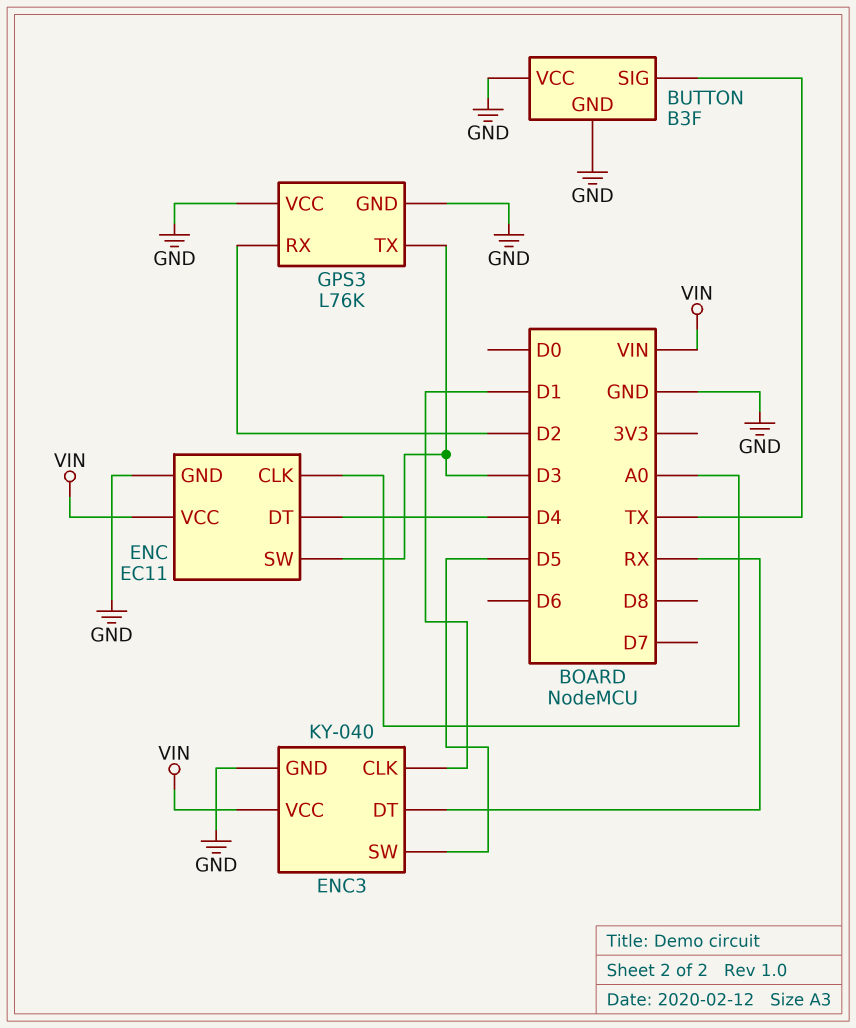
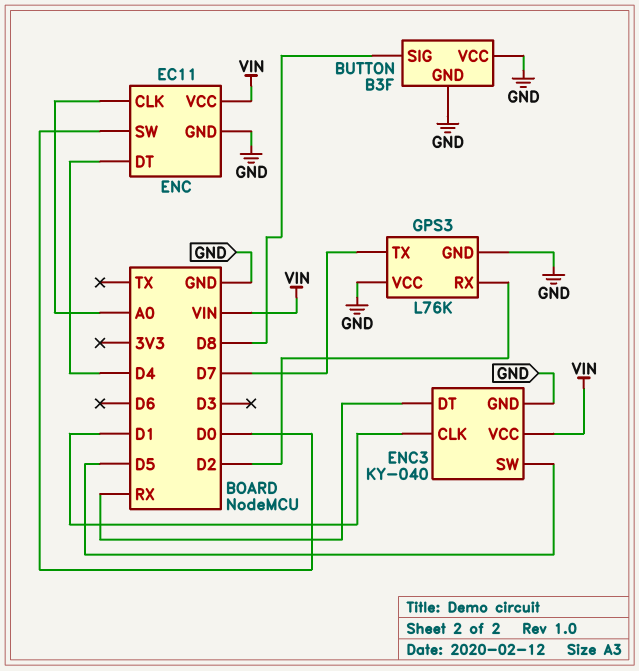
BUTTON pin SIG: TX -> D8
ENC pin SW: D3 -> D0
GPS3 pin TX: D3 -> D7

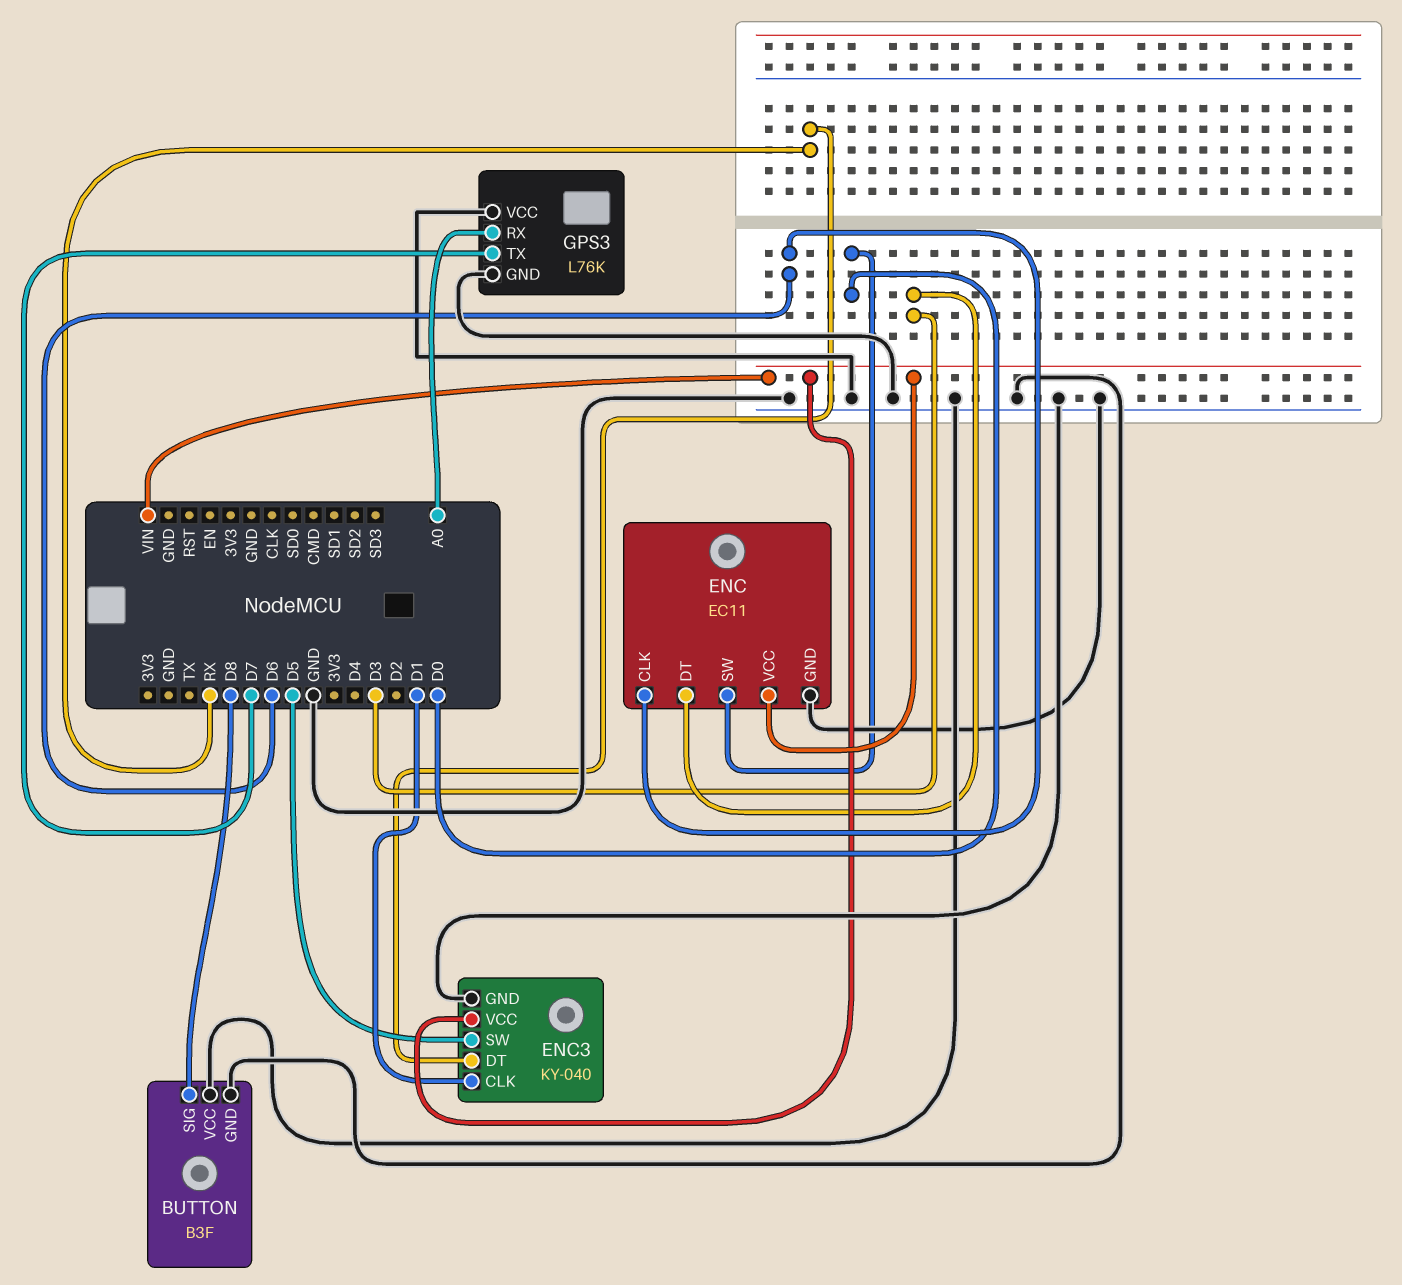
ENC pin CLK: A0 -> D6
ENC pin DT: D4 -> D3
GPS3 pin RX: D2 -> A0

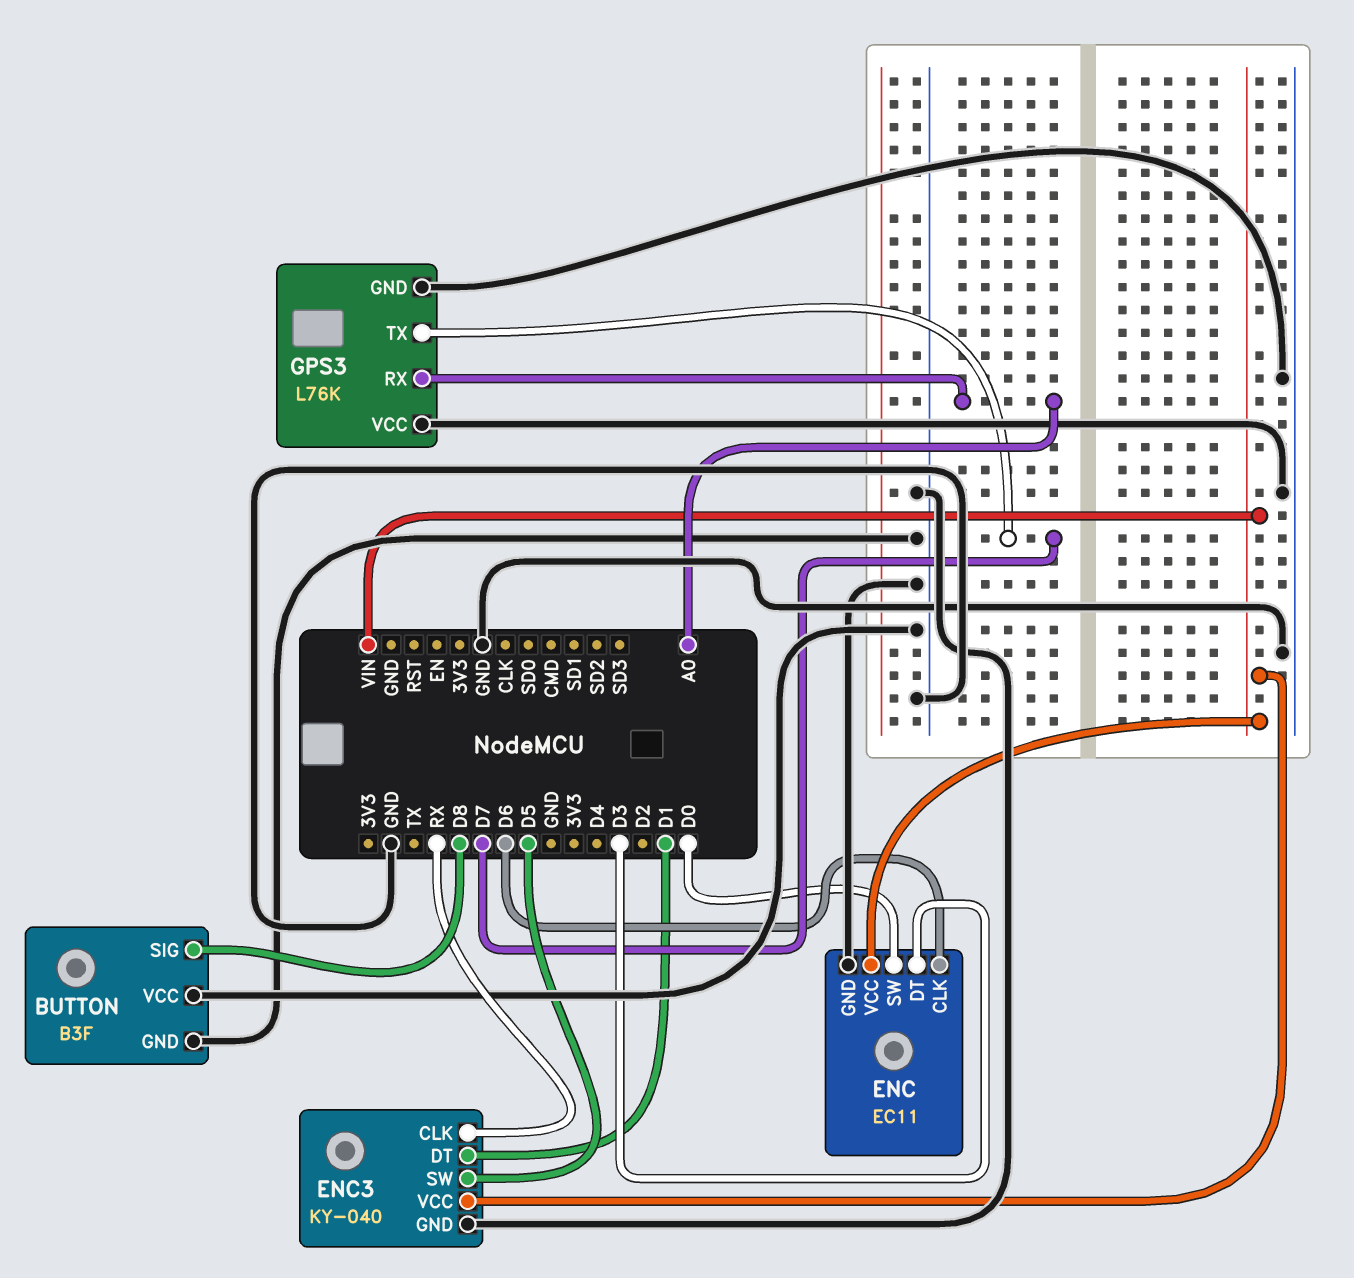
ENC3 pin CLK: D1 -> RX
ENC3 pin DT: RX -> D1

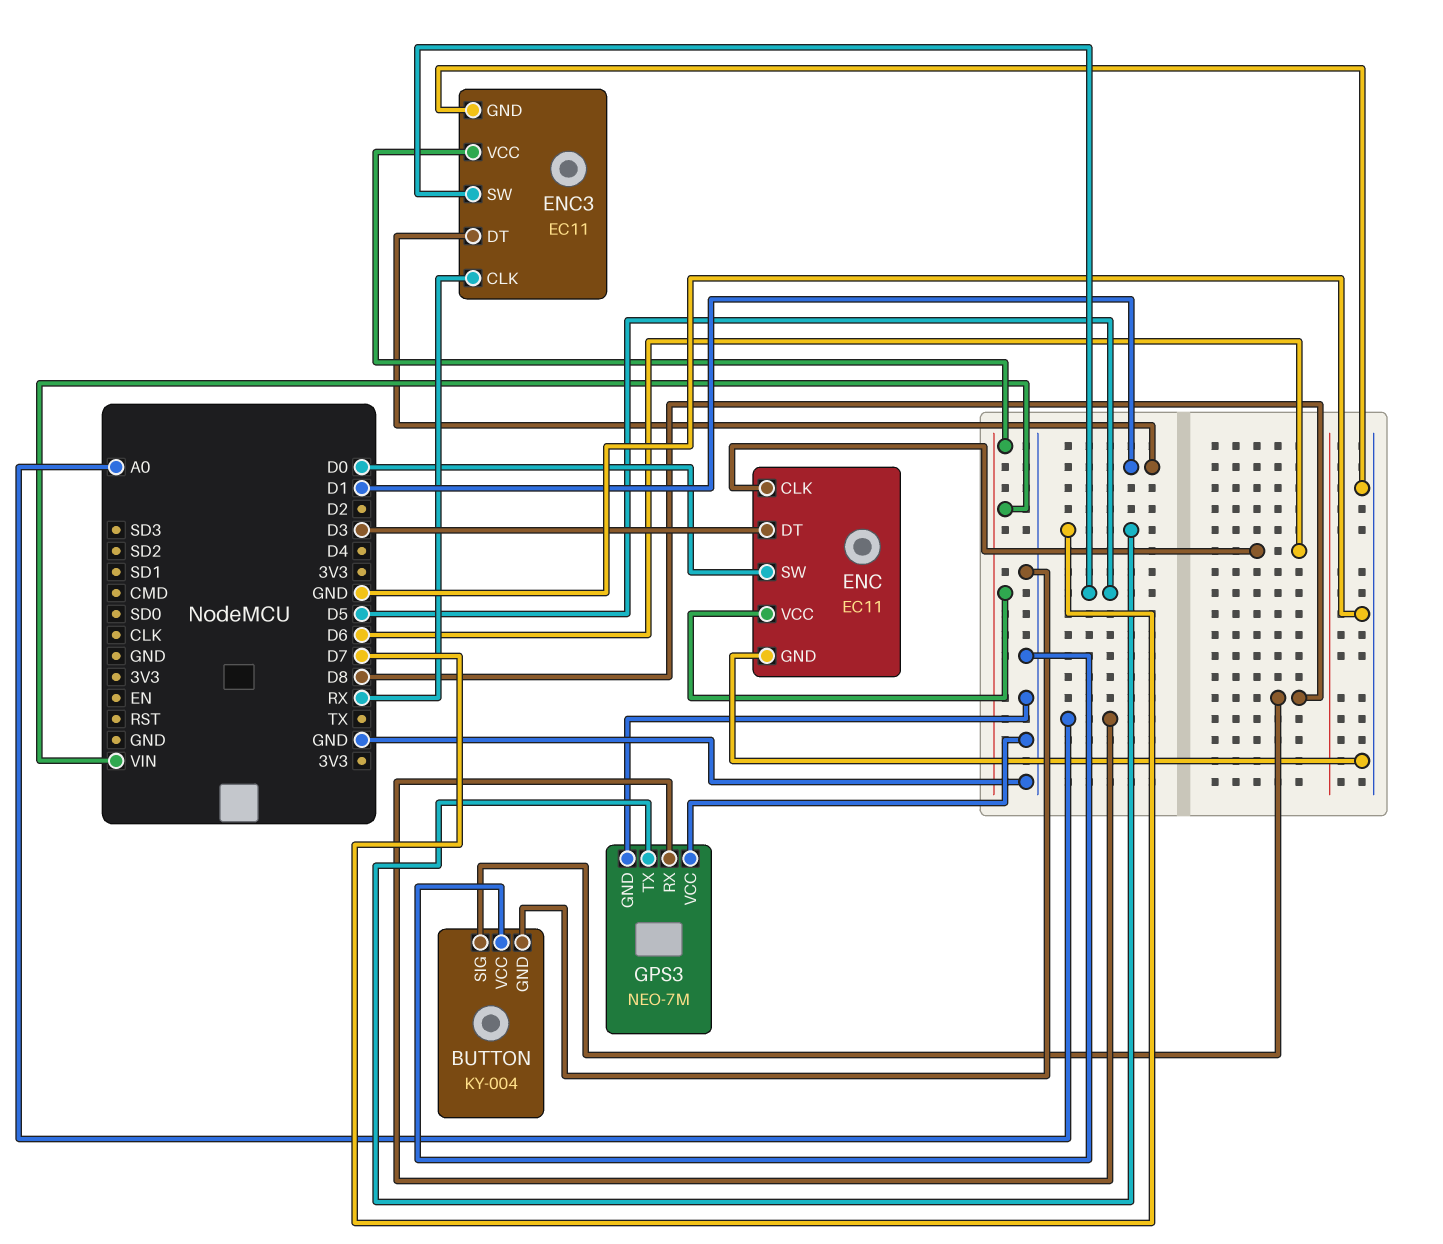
BUTTON: B3F -> KY-004
ENC3: KY-040 -> EC11
GPS3: L76K -> NEO-7M

